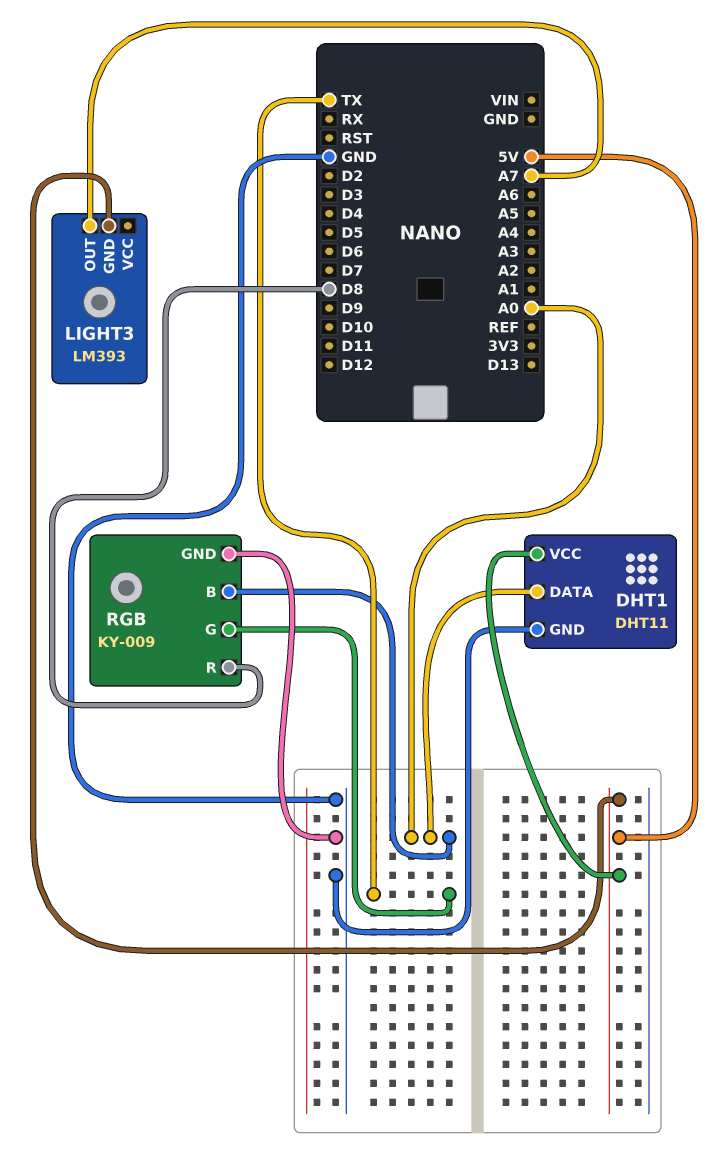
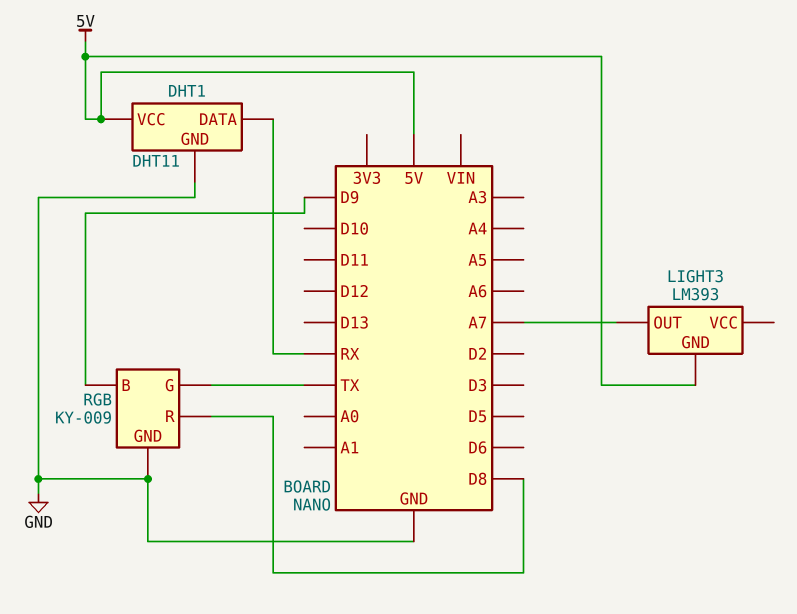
DHT1 pin DATA: A0 -> RX
RGB pin B: A0 -> D9

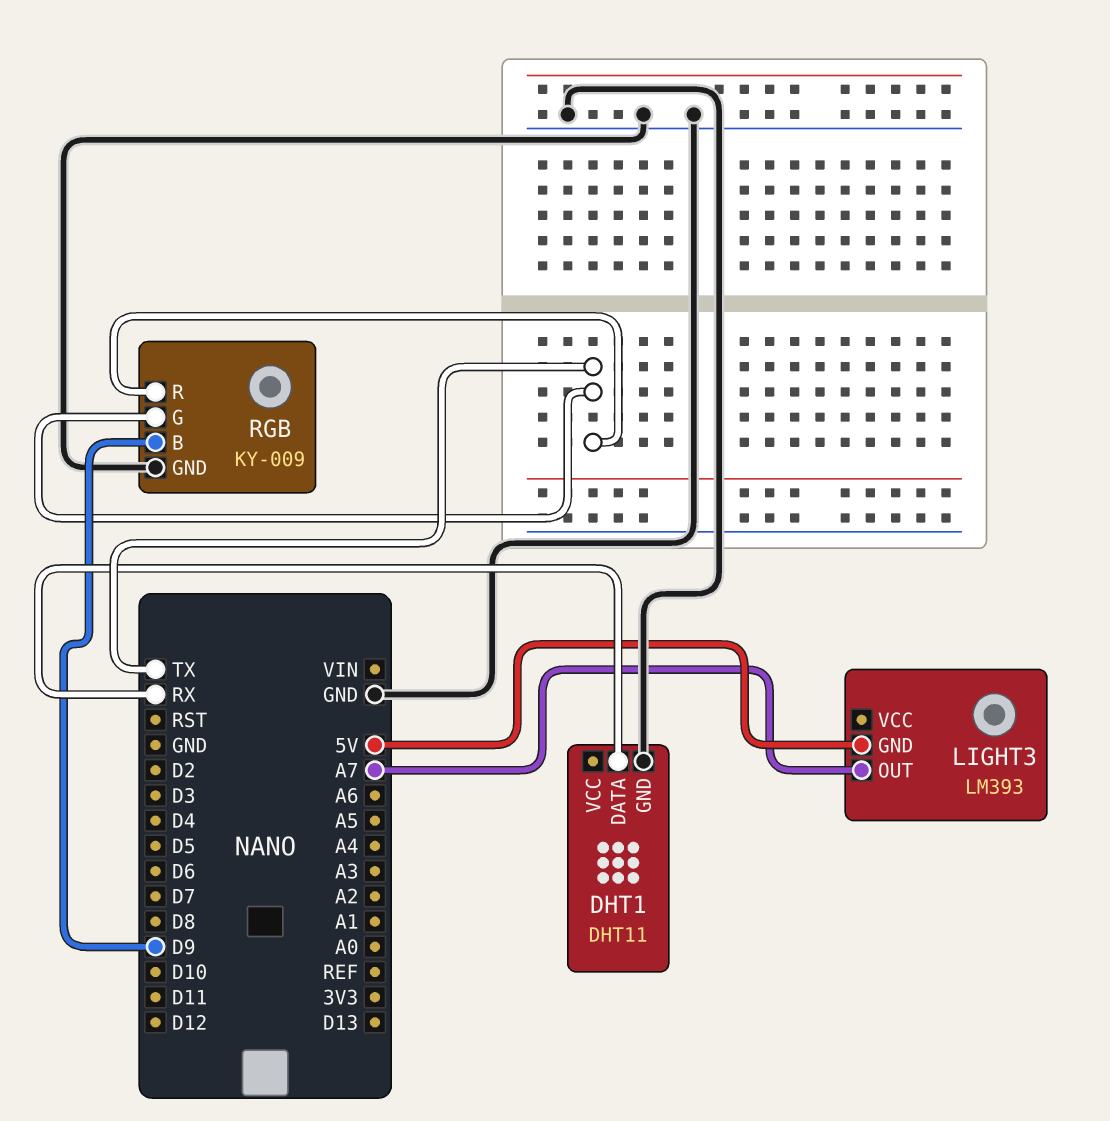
DHT1 pin VCC: 5V -> none
RGB pin R: D8 -> TX

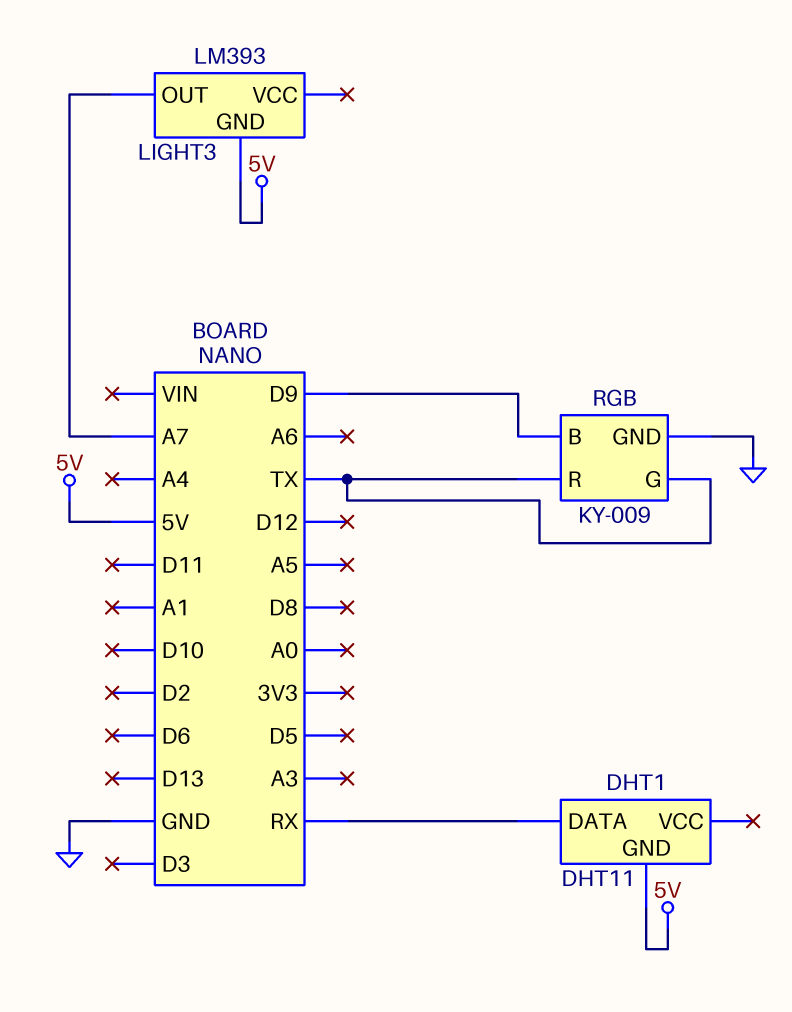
DHT1 pin GND: GND -> 5V

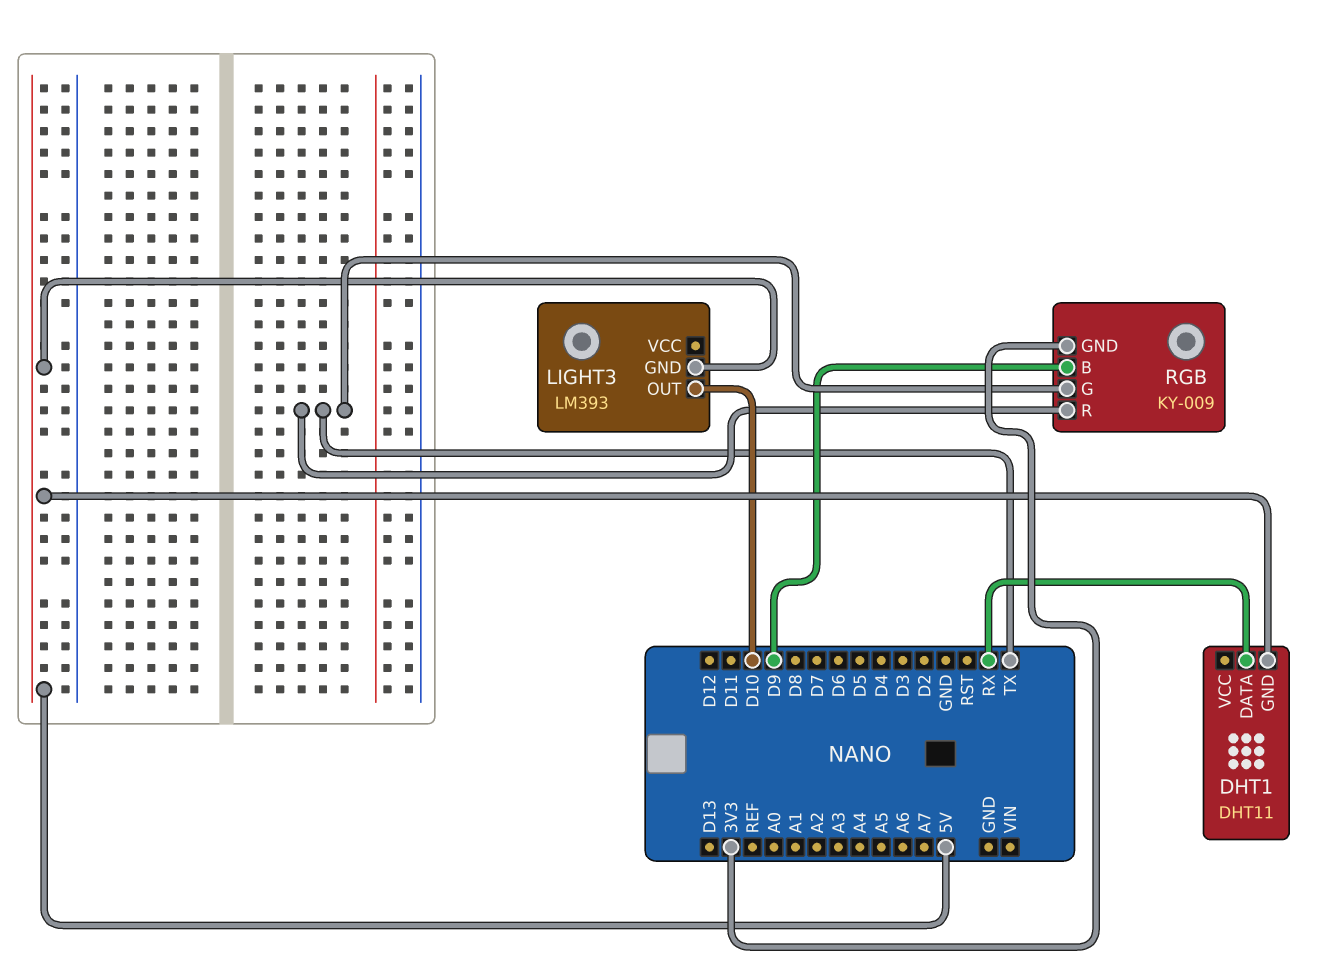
LIGHT3 pin OUT: A7 -> D10
RGB pin GND: GND -> 3V3

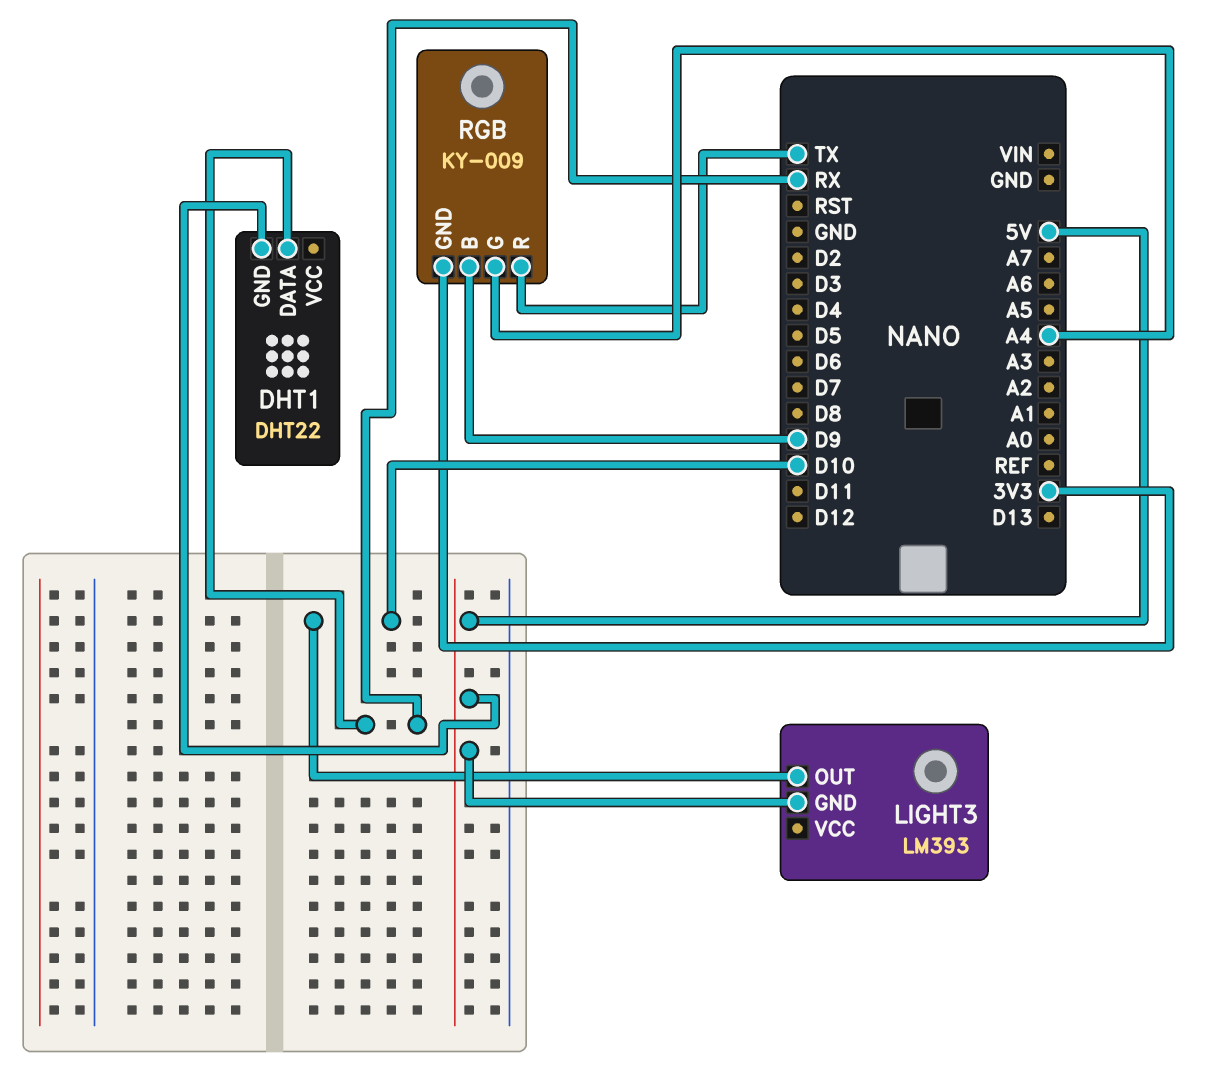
DHT1: DHT11 -> DHT22
RGB pin G: TX -> A4

